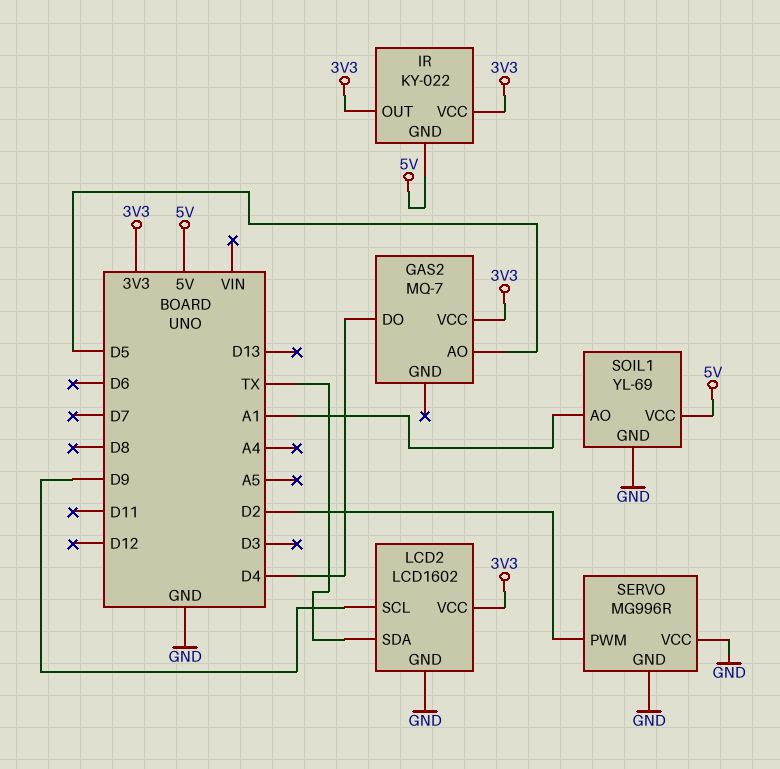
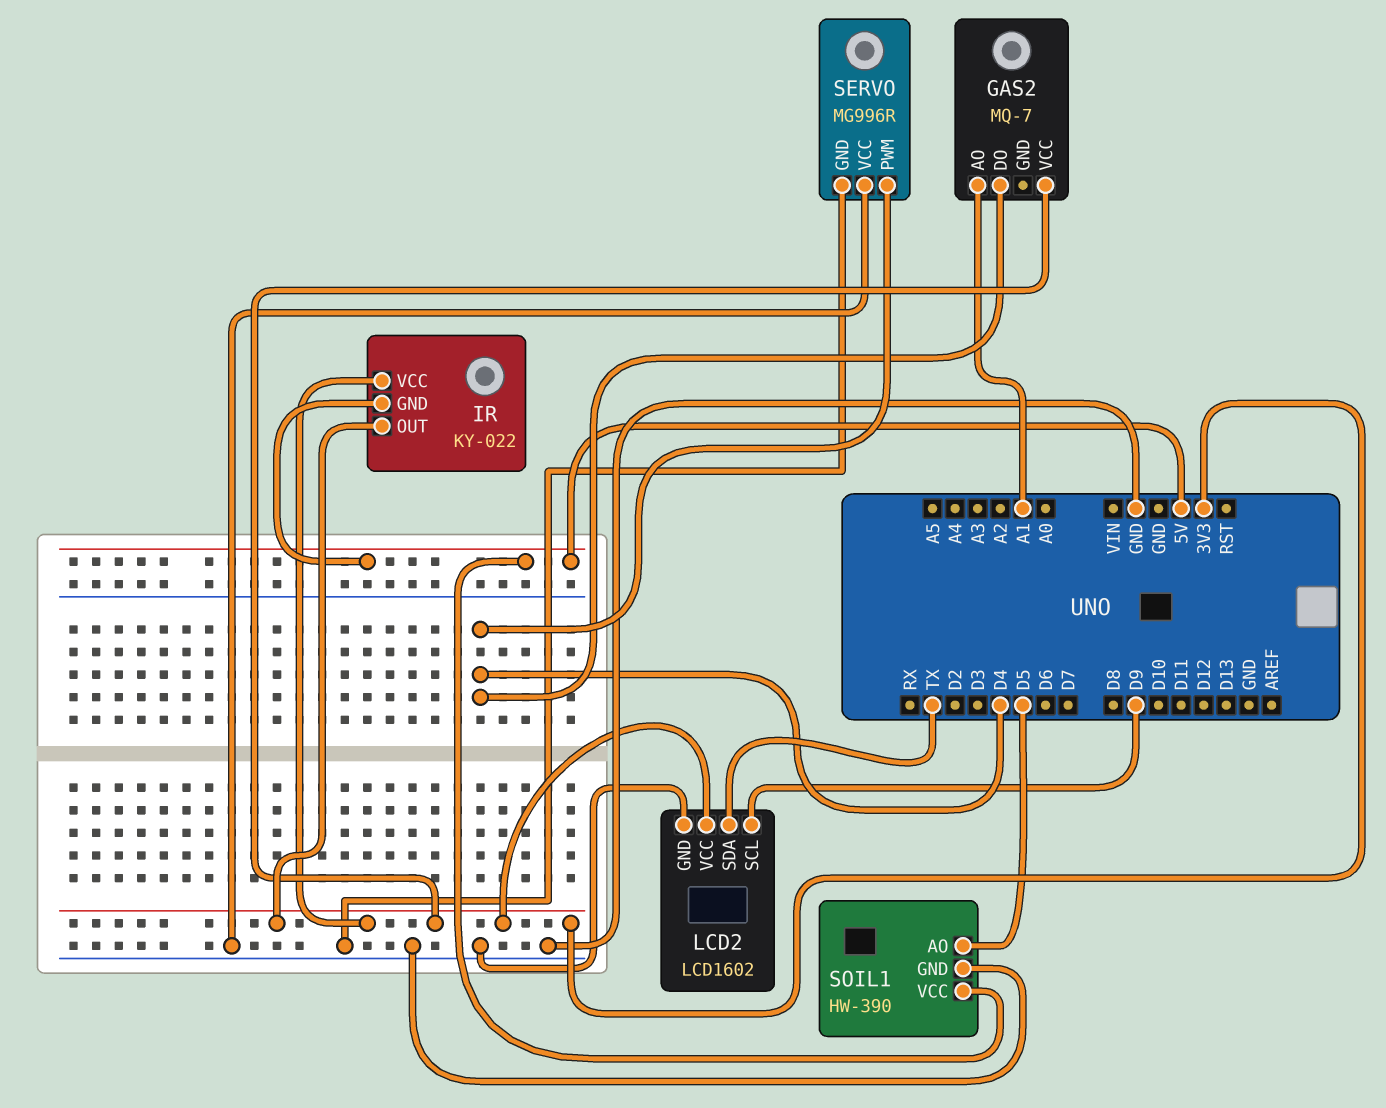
GAS2 pin AO: D5 -> A1
SERVO pin PWM: D2 -> D4
SOIL1: YL-69 -> HW-390
SOIL1 pin AO: A1 -> D5

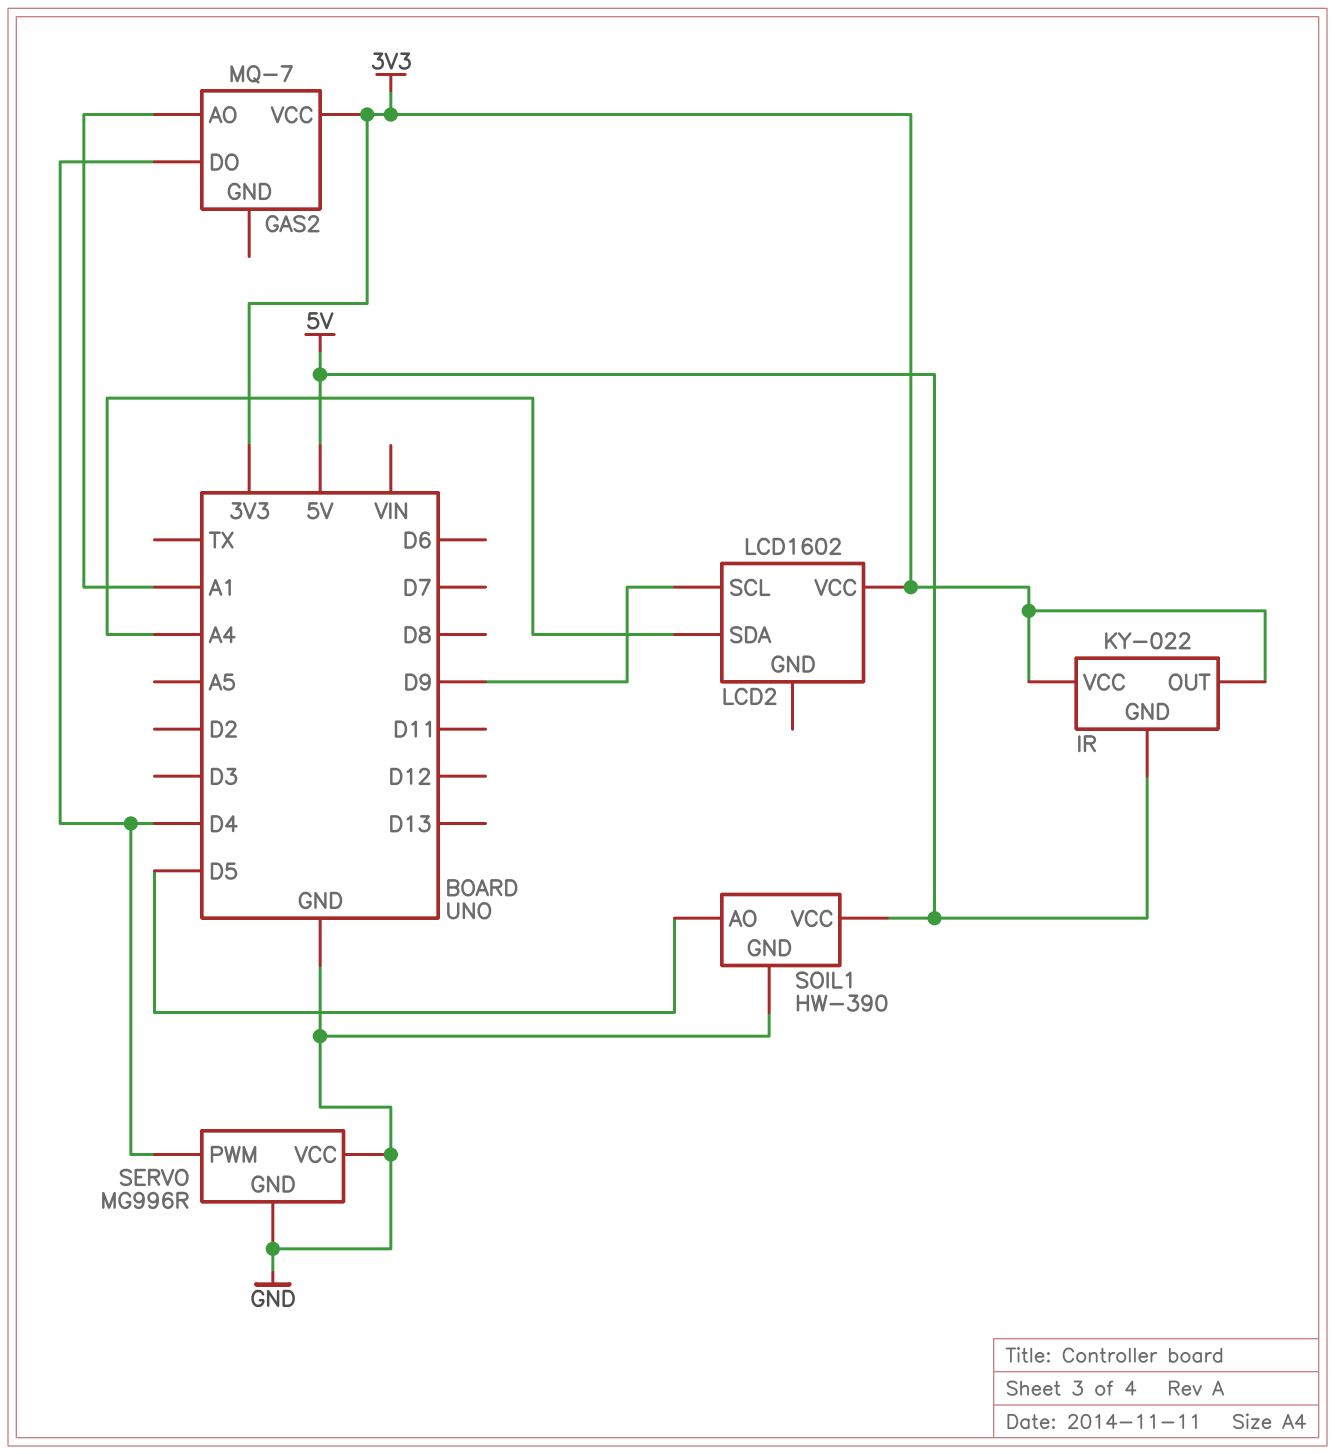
LCD2 pin GND: GND -> none
LCD2 pin SDA: TX -> A4

